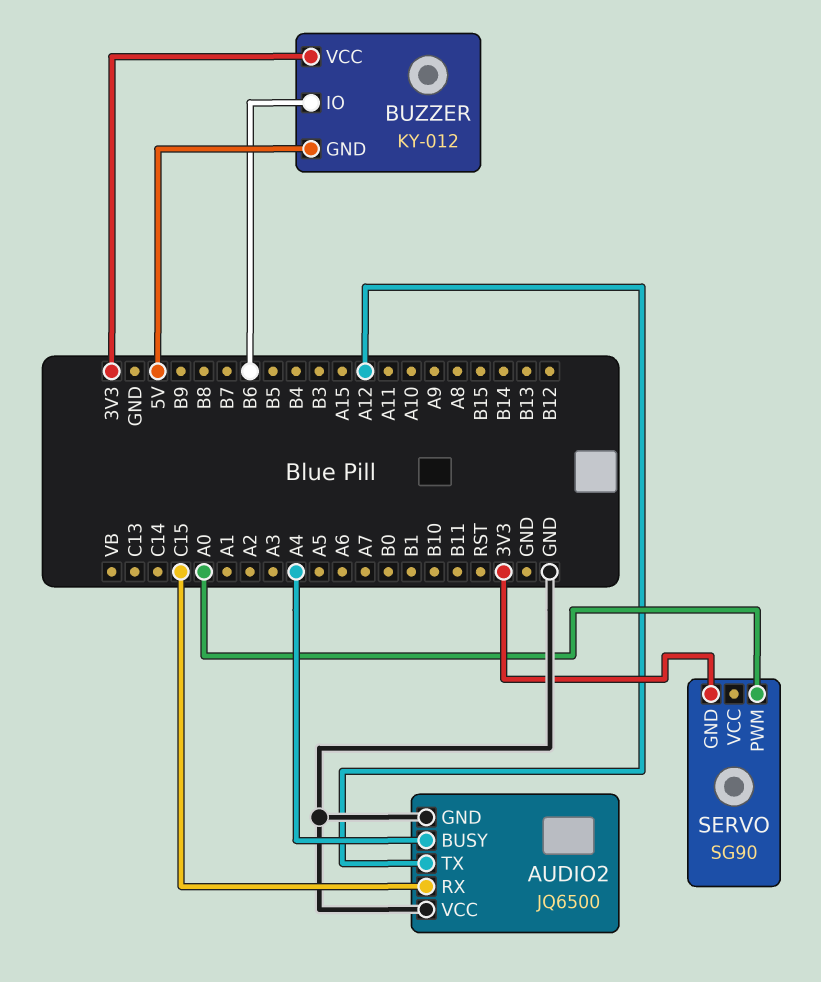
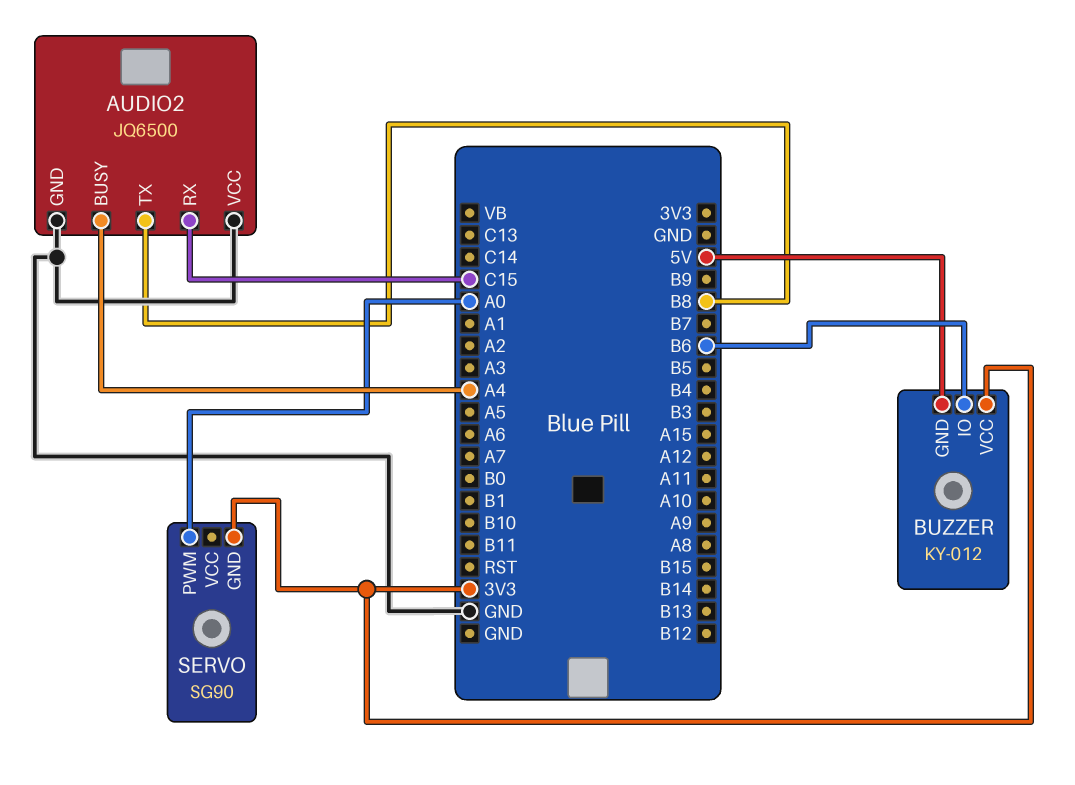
AUDIO2 pin TX: A12 -> B8

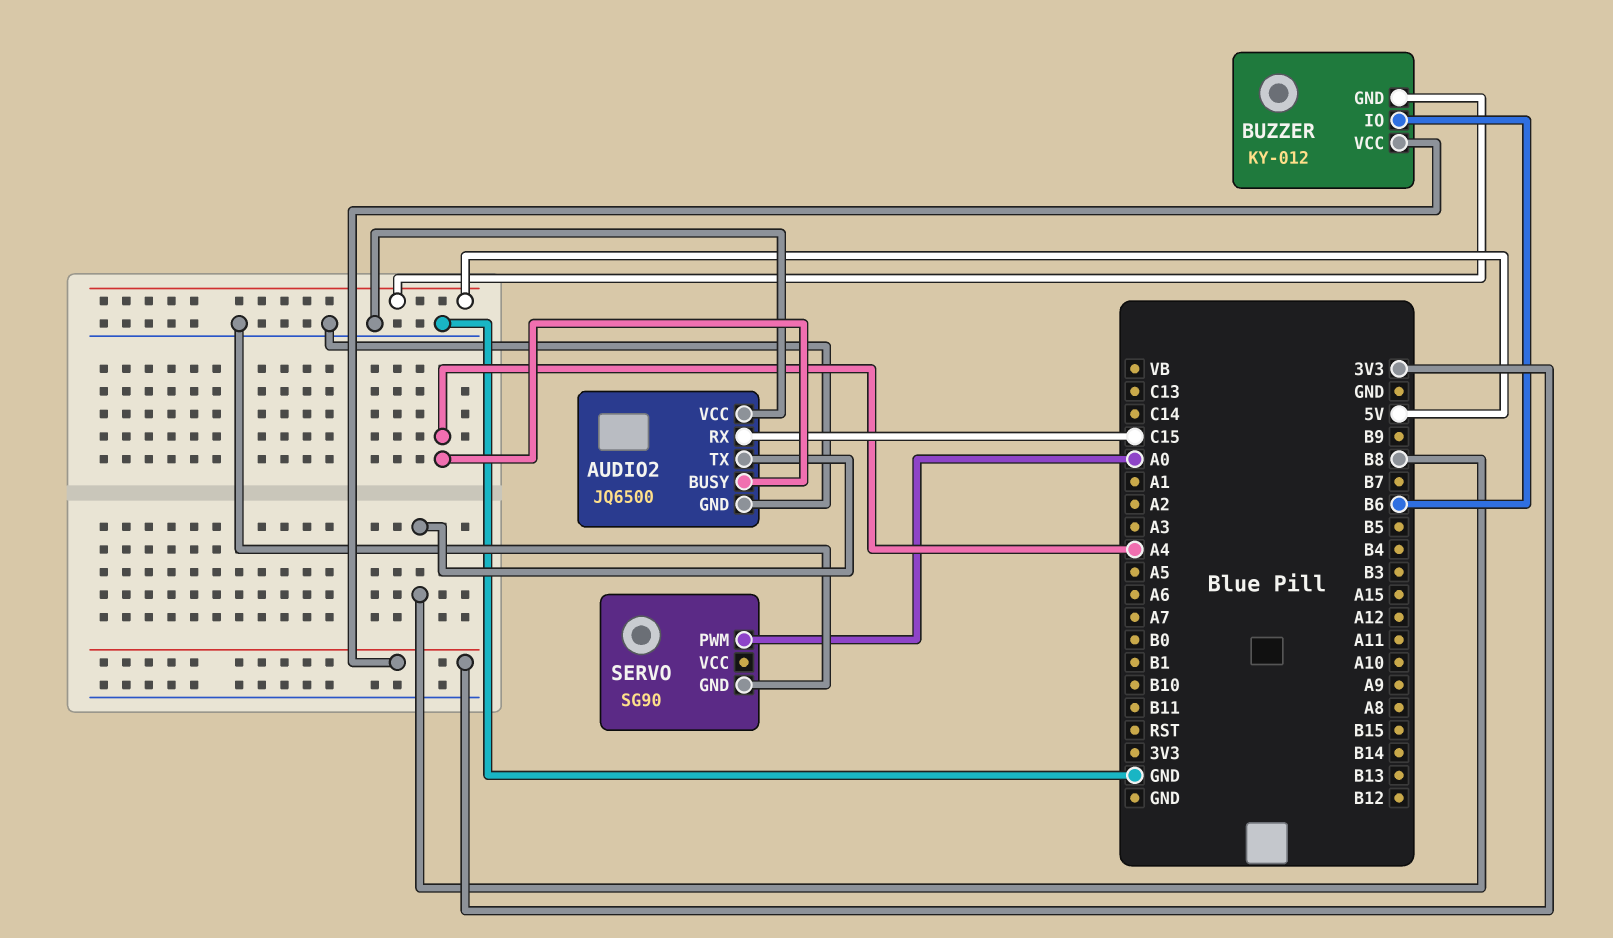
SERVO pin GND: 3V3 -> GND

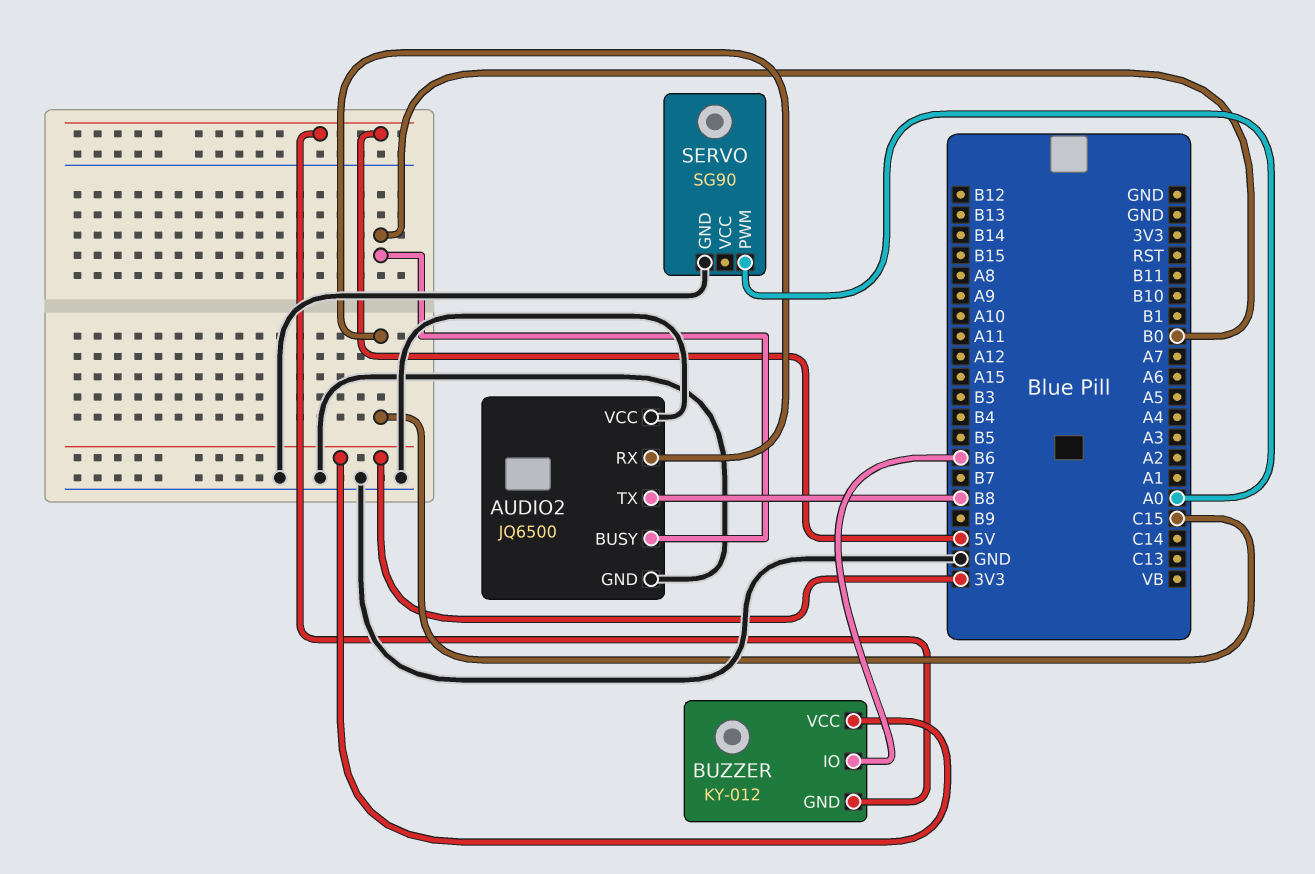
AUDIO2 pin BUSY: A4 -> B0

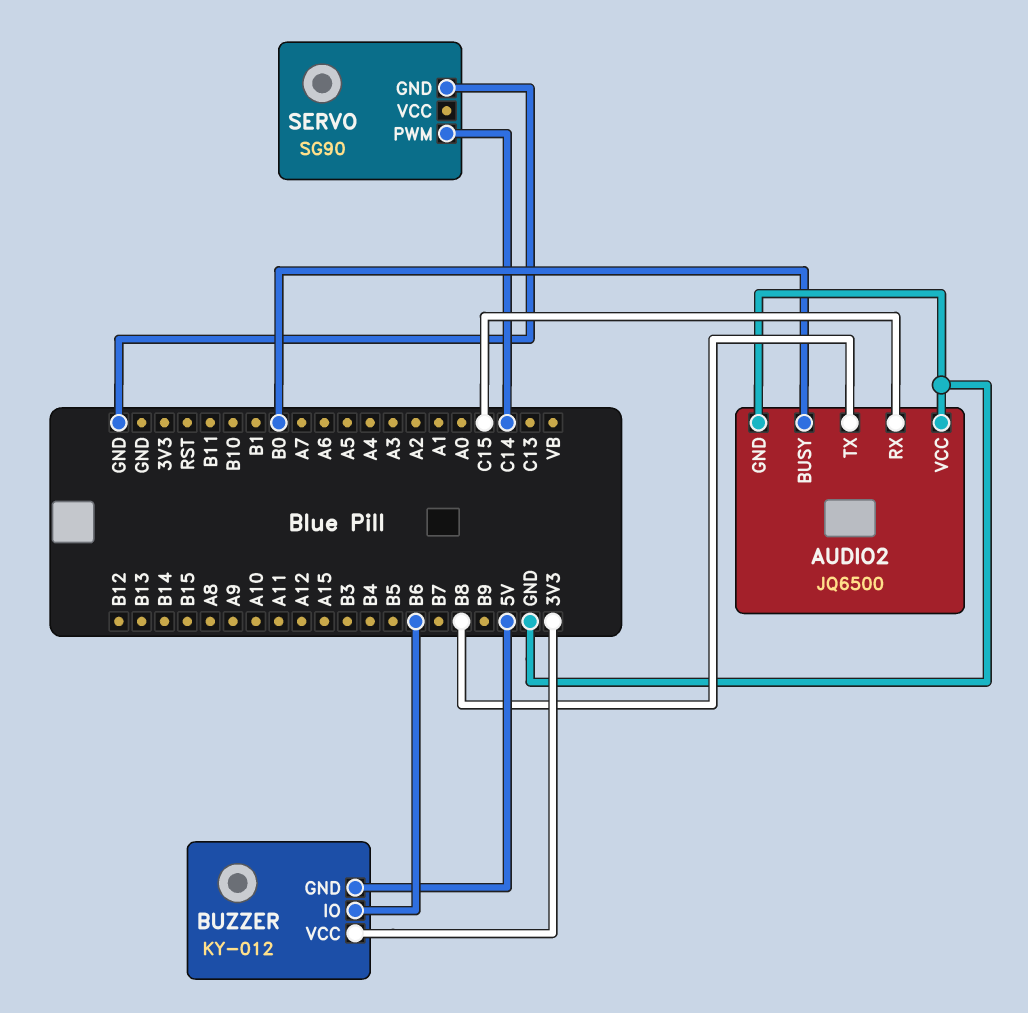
SERVO pin PWM: A0 -> C14

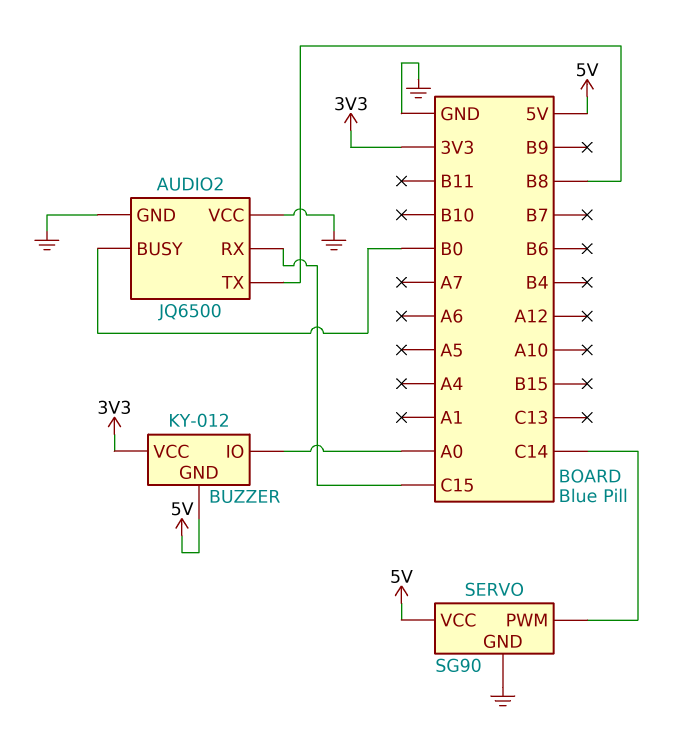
BUZZER pin IO: B6 -> A0
SERVO pin VCC: none -> 5V

